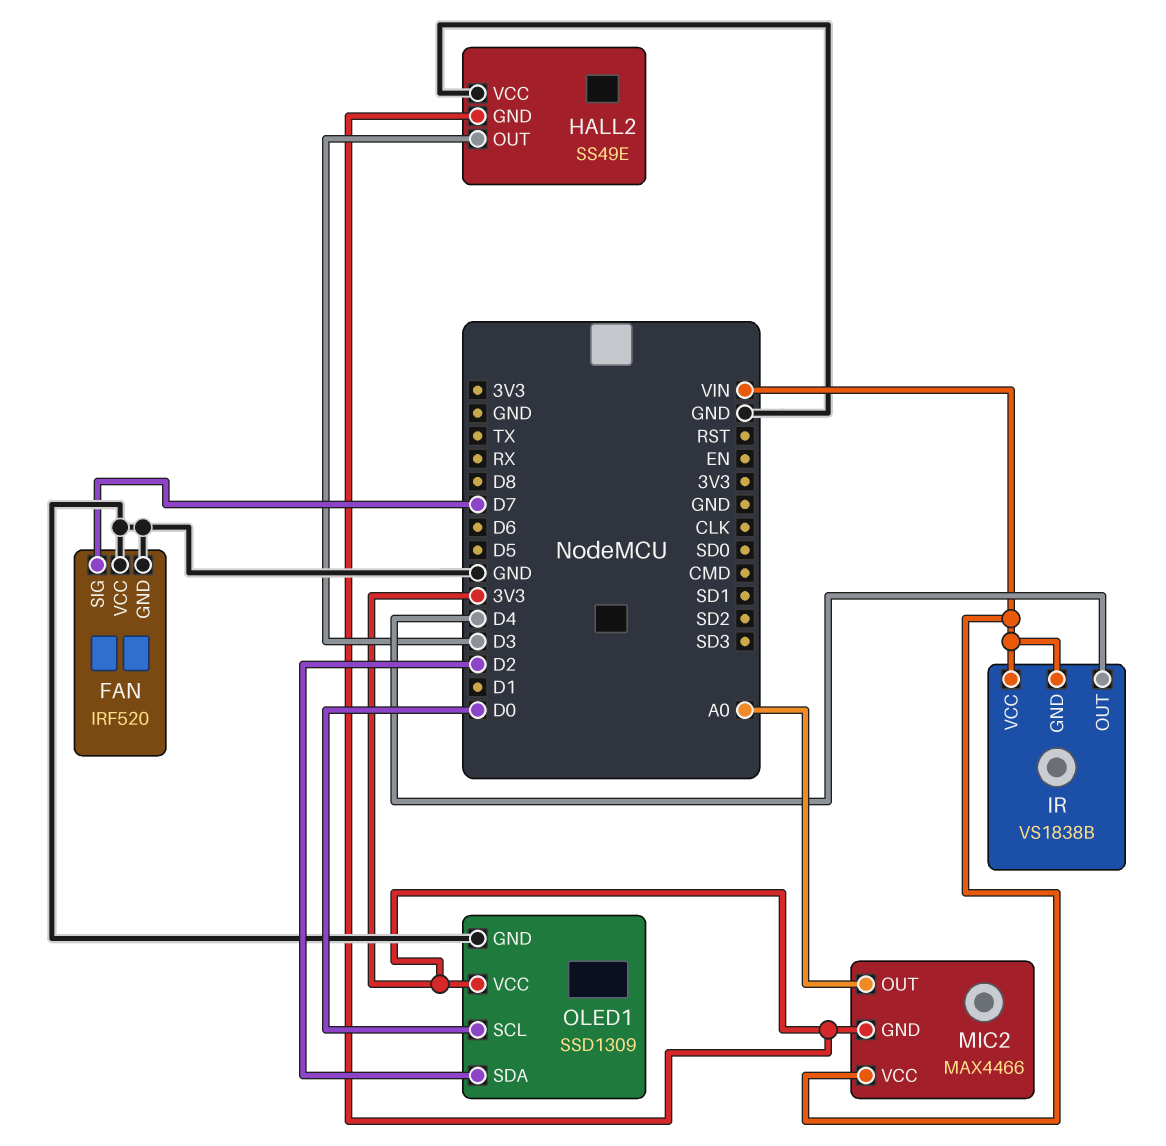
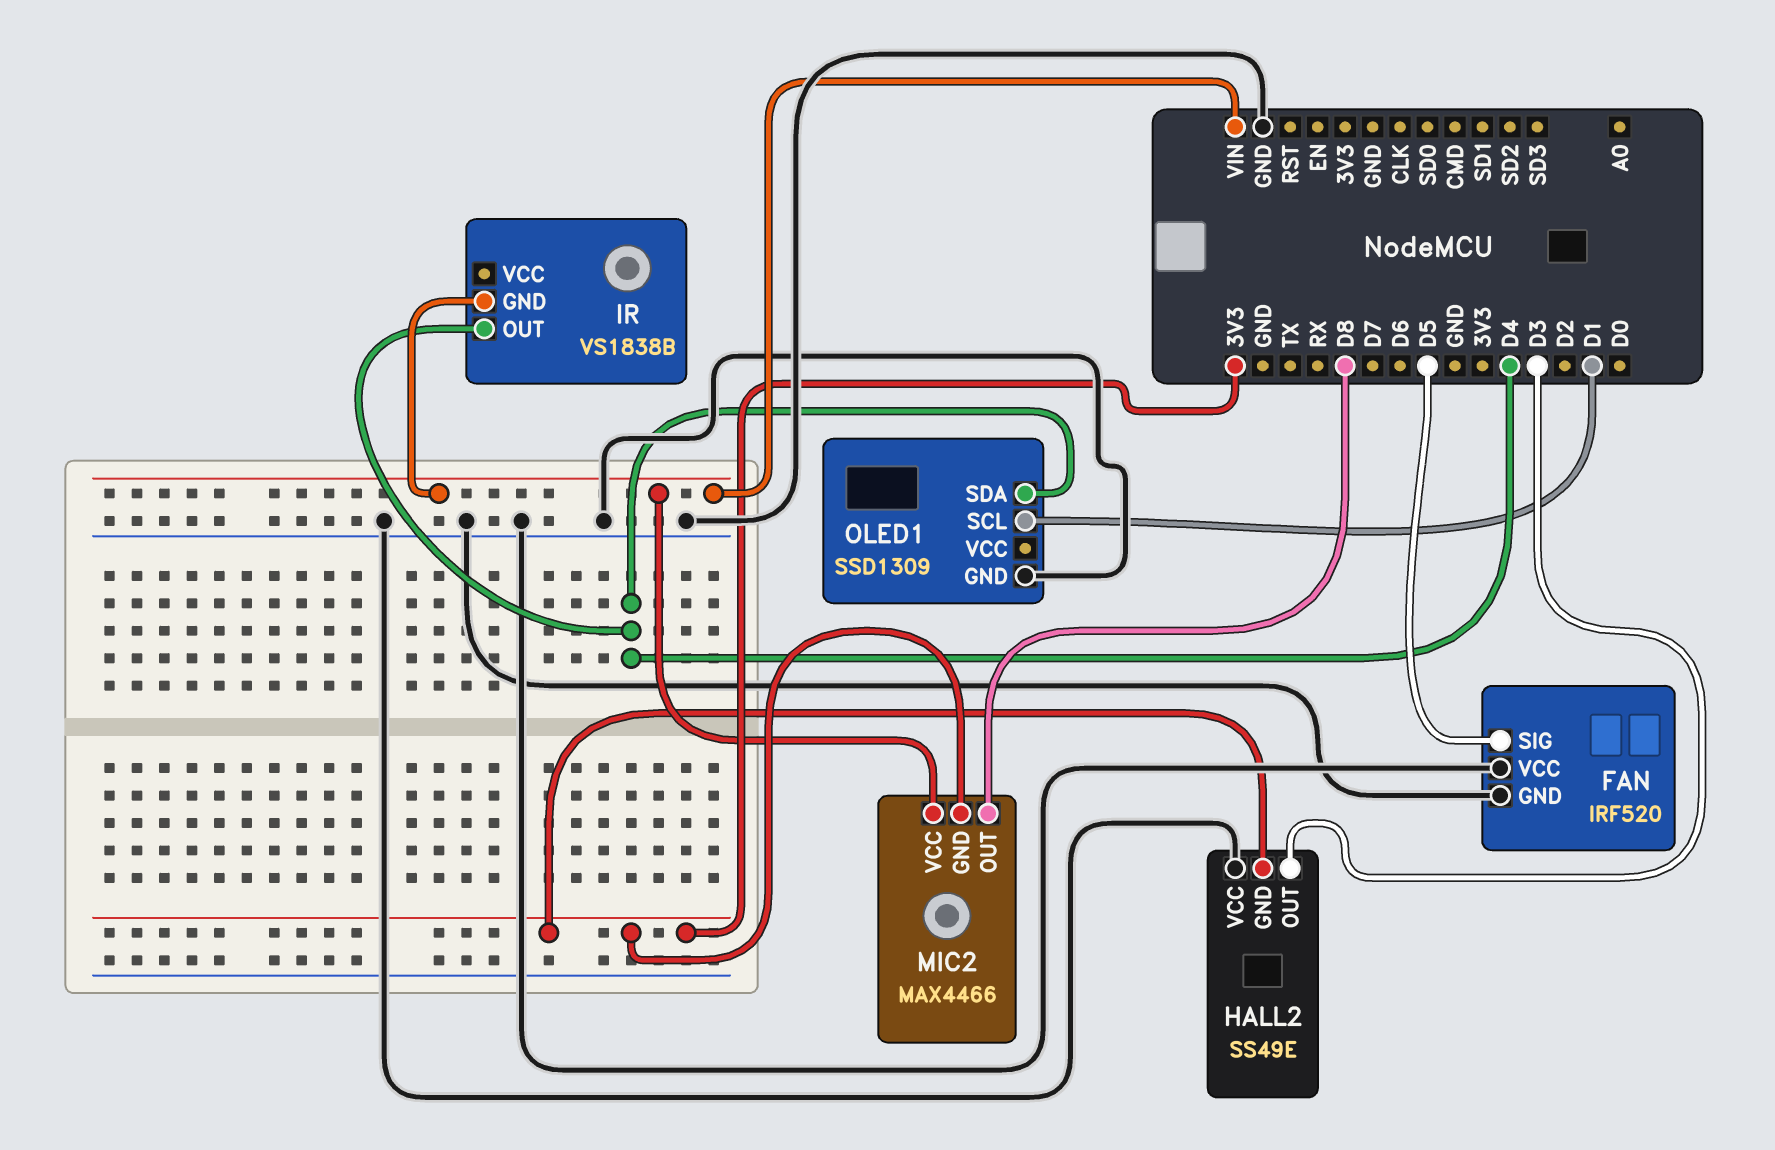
FAN pin SIG: D7 -> D5
IR pin VCC: VIN -> none
MIC2 pin OUT: A0 -> D8
OLED1 pin SCL: D0 -> D1
OLED1 pin SDA: D2 -> D4
OLED1 pin VCC: 3V3 -> none

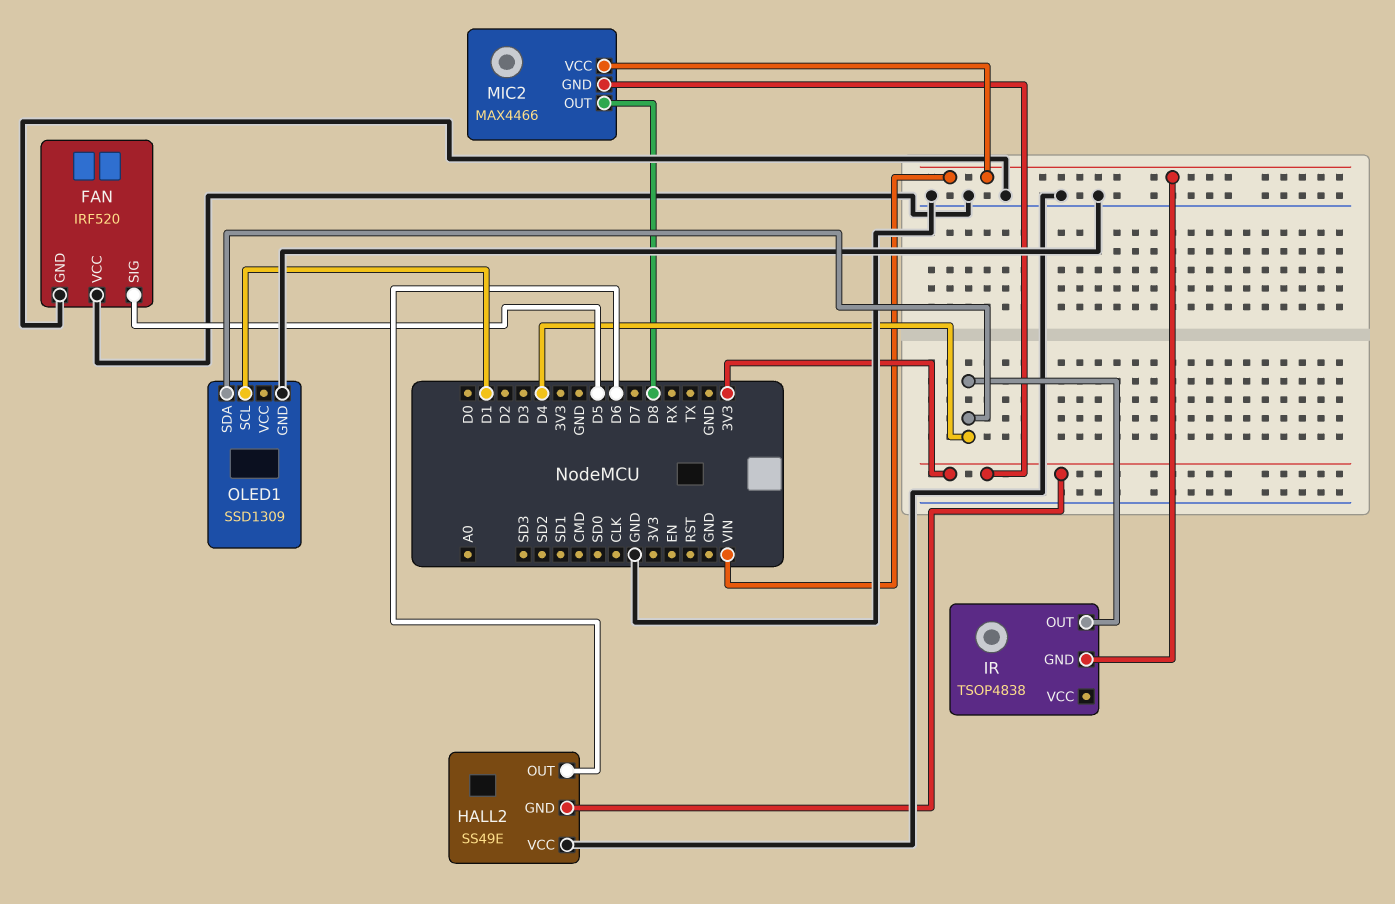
HALL2 pin OUT: D3 -> D6
IR: VS1838B -> TSOP4838

